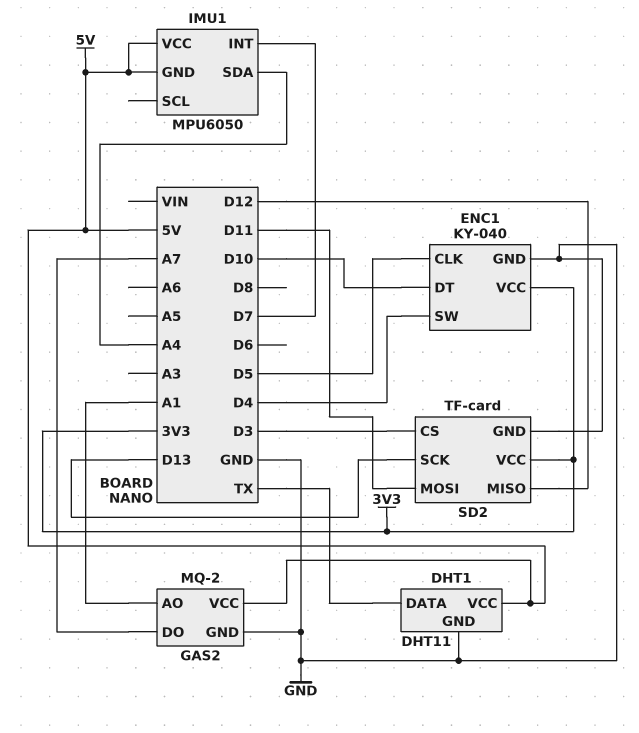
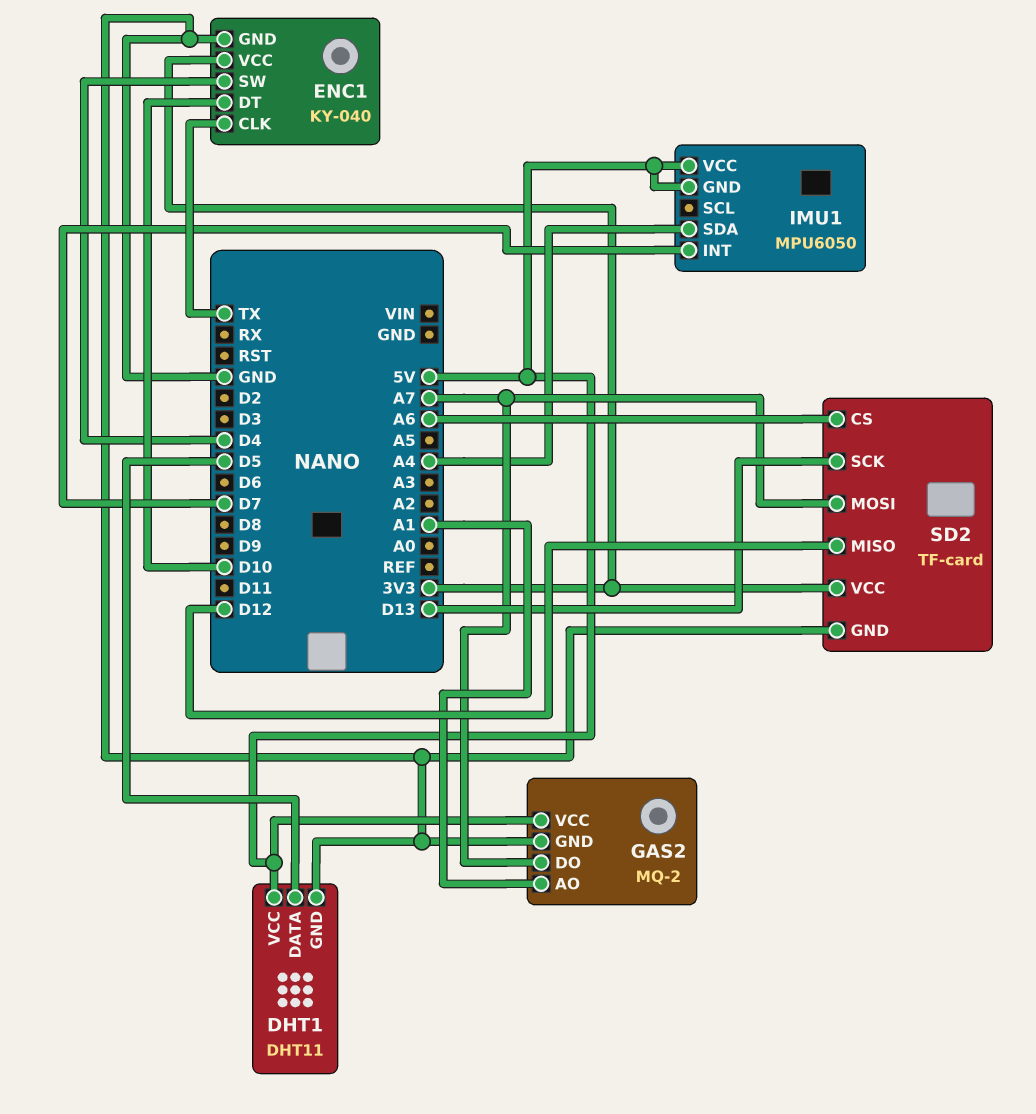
DHT1 pin DATA: TX -> D5
ENC1 pin CLK: D5 -> TX
SD2 pin CS: D3 -> A6
SD2 pin MOSI: D11 -> A7

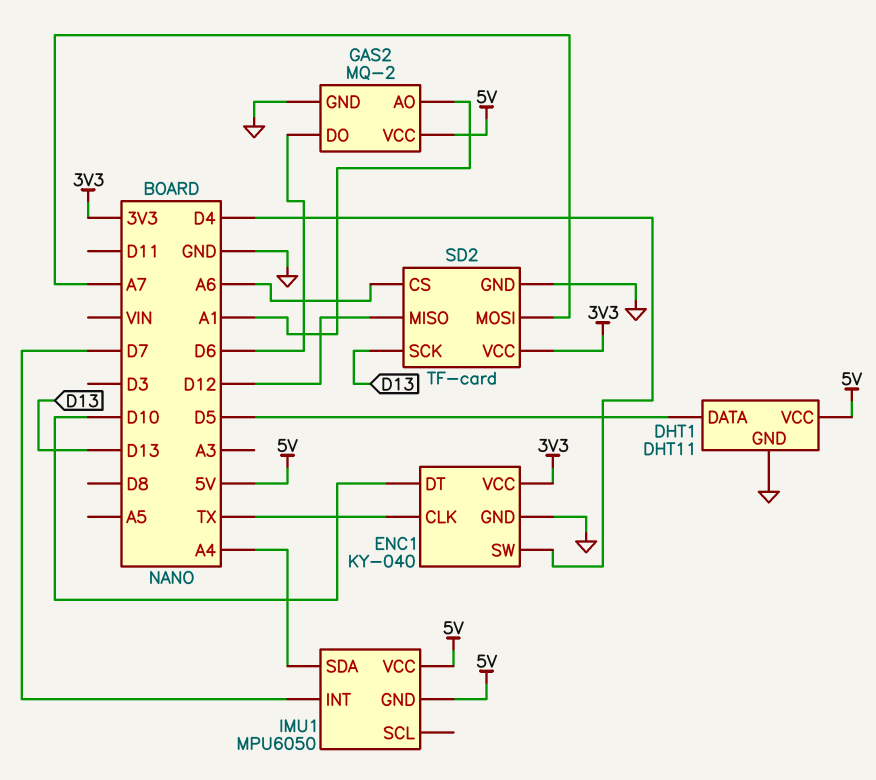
GAS2 pin DO: A7 -> D6

